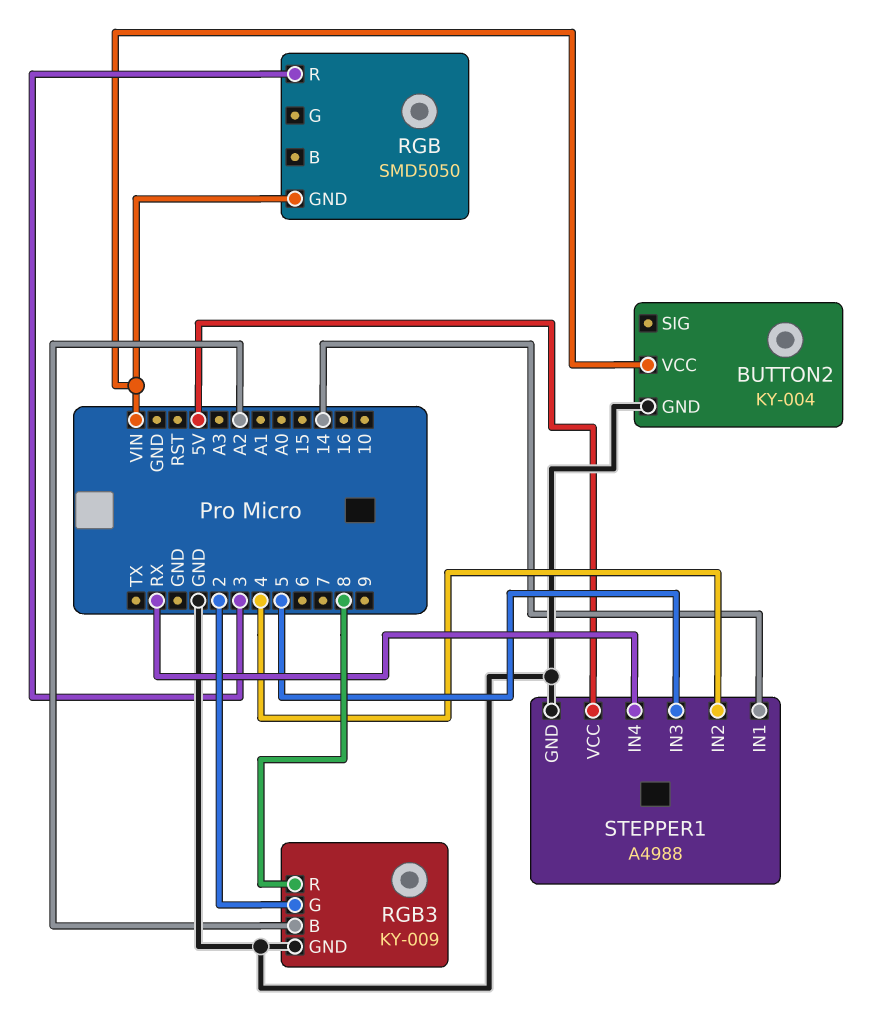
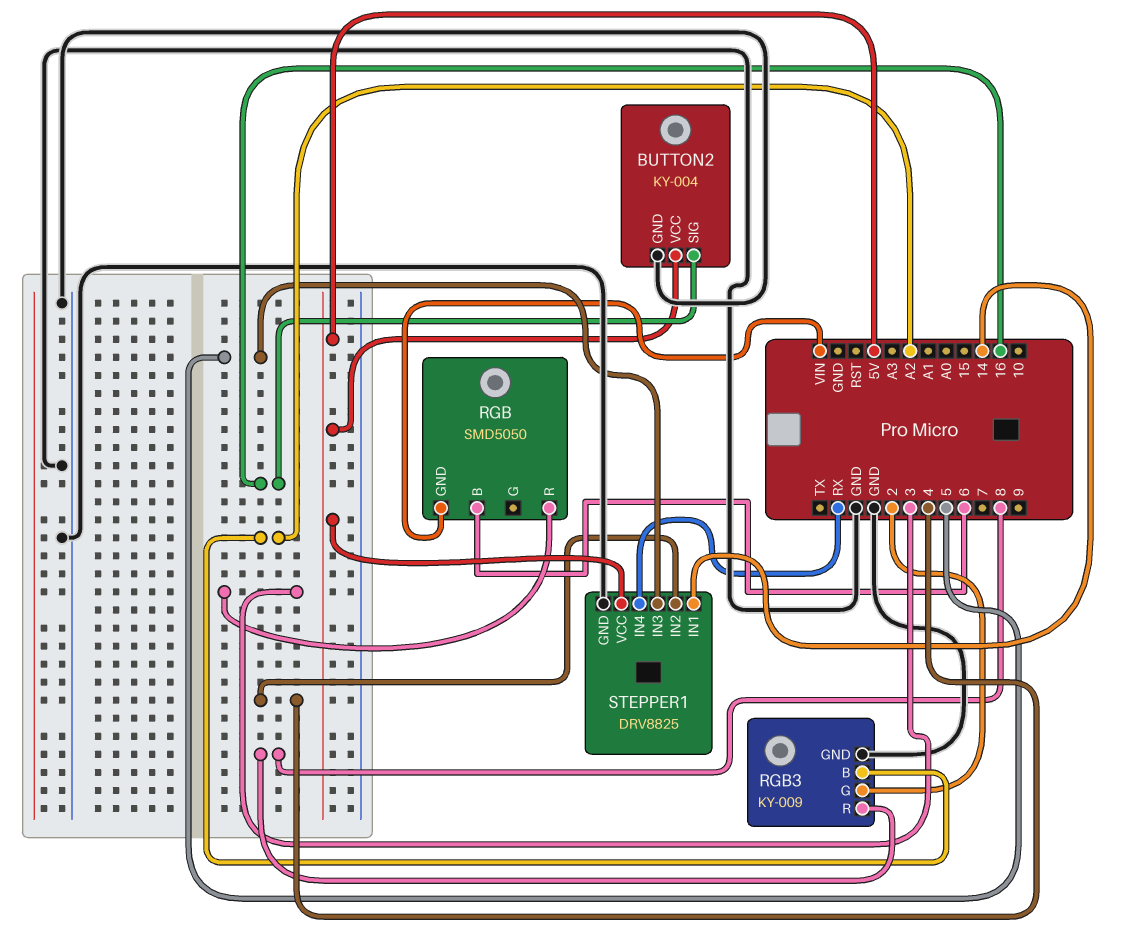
BUTTON2 pin SIG: none -> 16
BUTTON2 pin VCC: VIN -> 5V
RGB pin B: none -> 6
STEPPER1: A4988 -> DRV8825

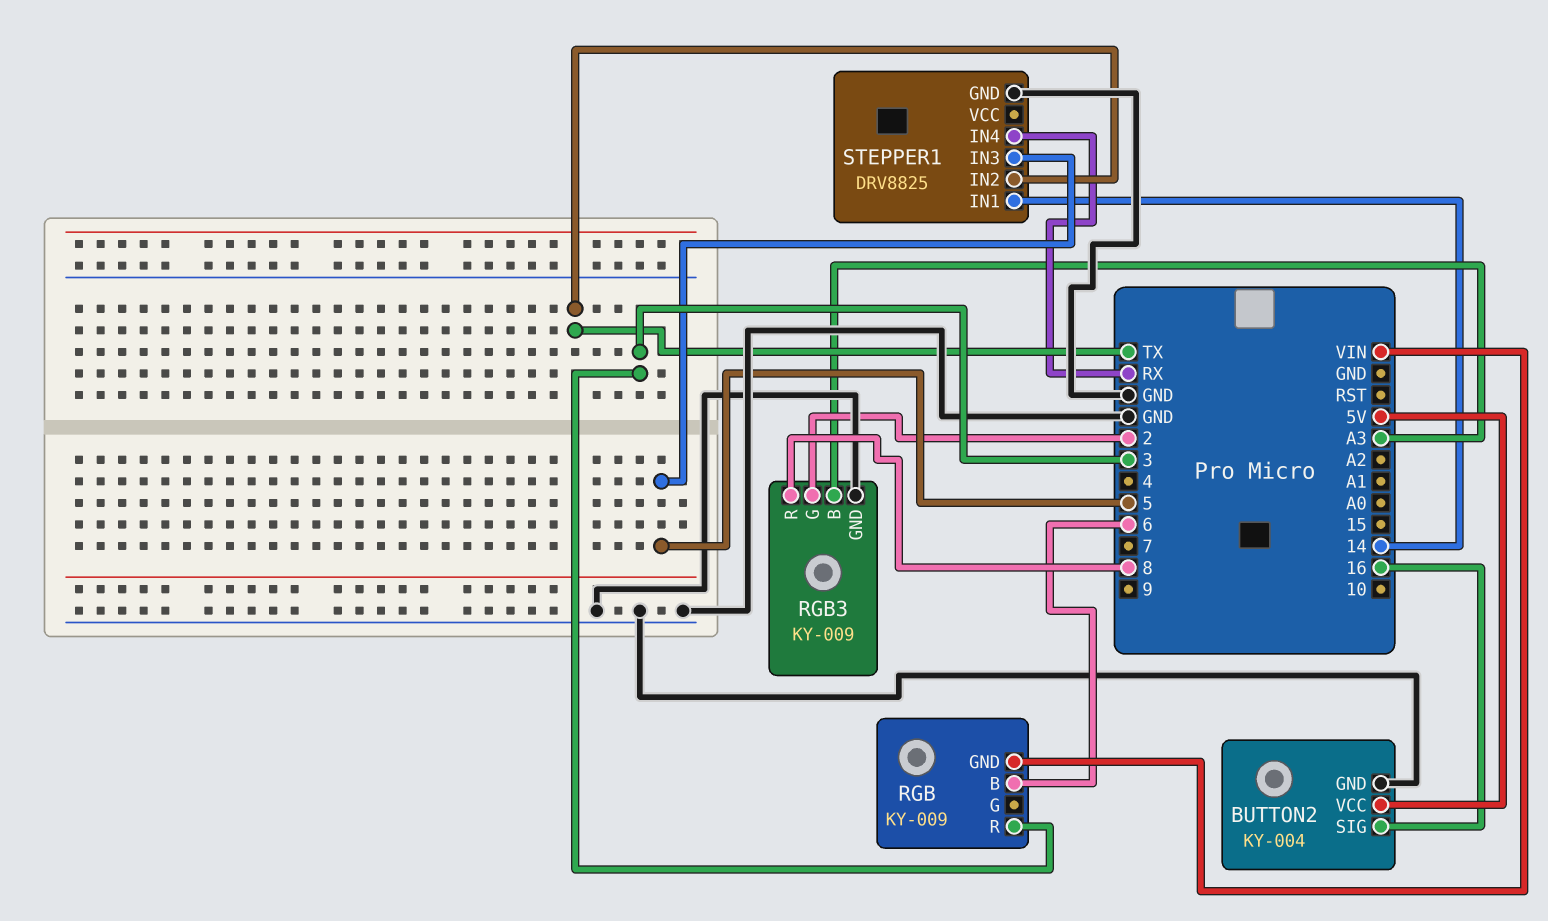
RGB: SMD5050 -> KY-009
RGB3 pin B: A2 -> A3
STEPPER1 pin IN2: 4 -> TX
STEPPER1 pin VCC: 5V -> none

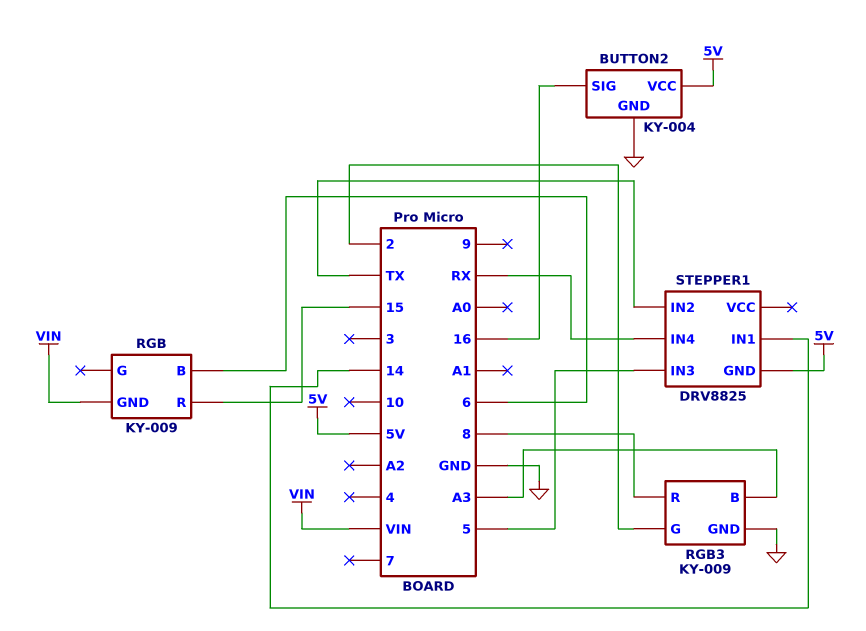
RGB pin R: 3 -> 15
STEPPER1 pin GND: GND -> 5V

